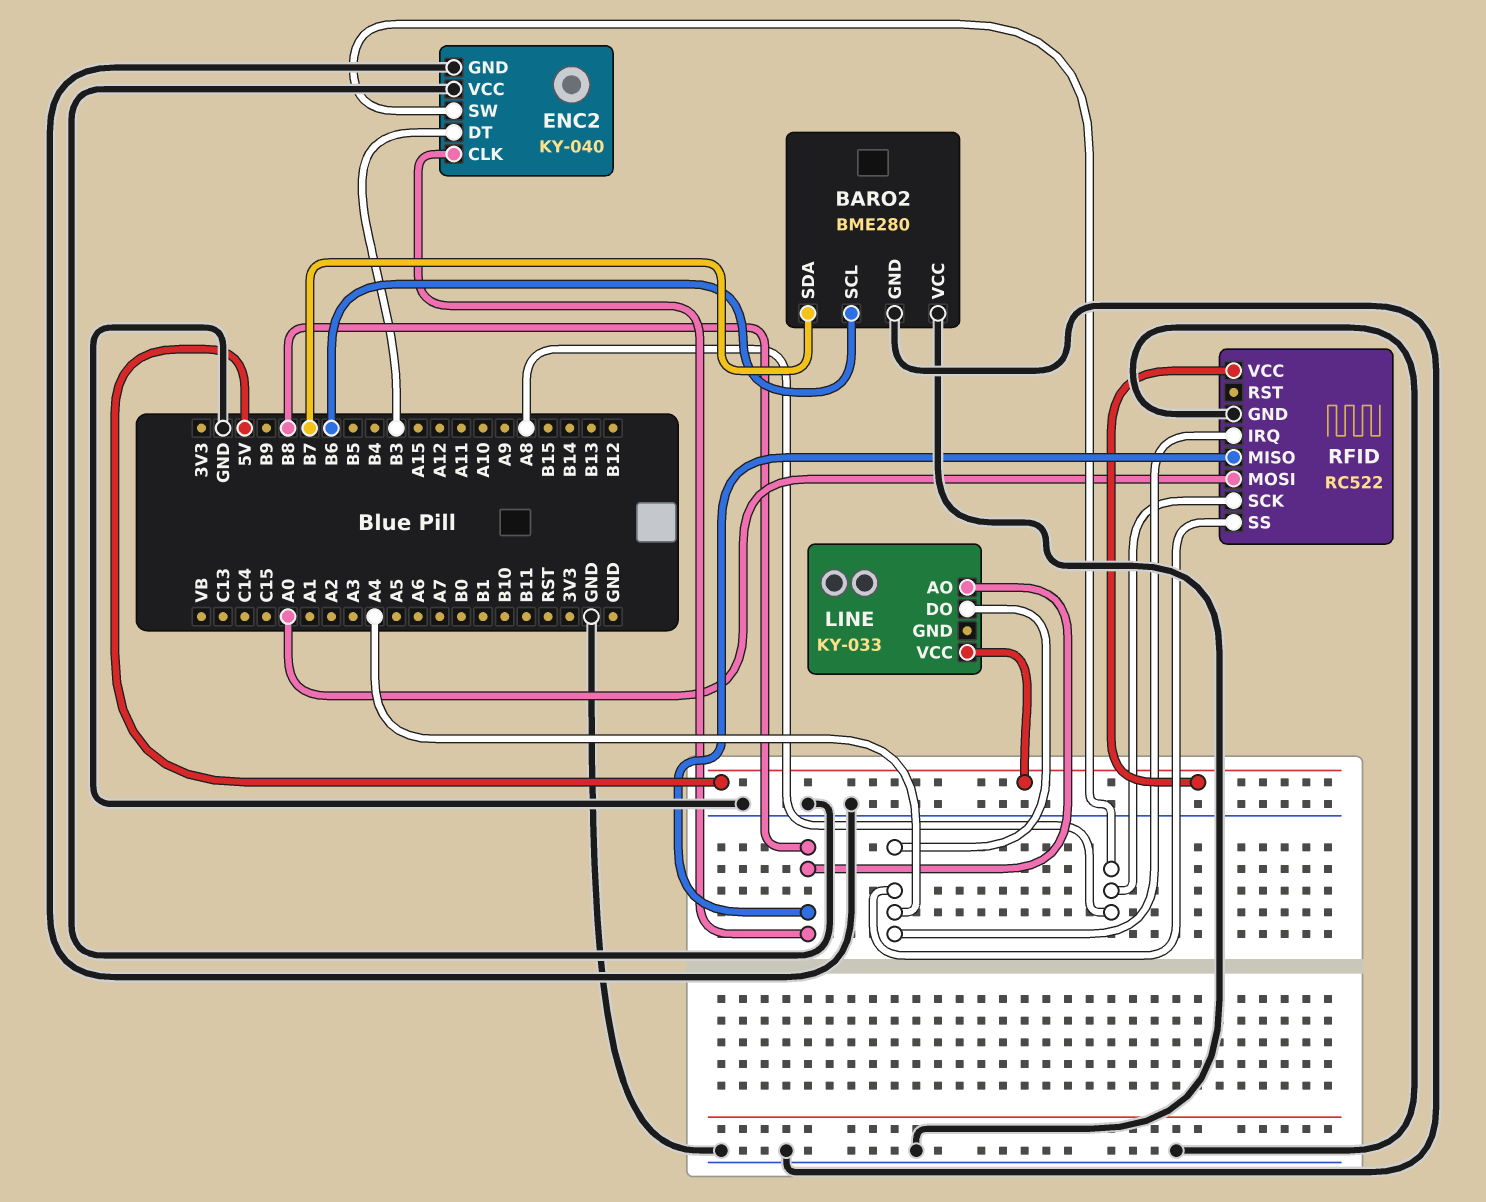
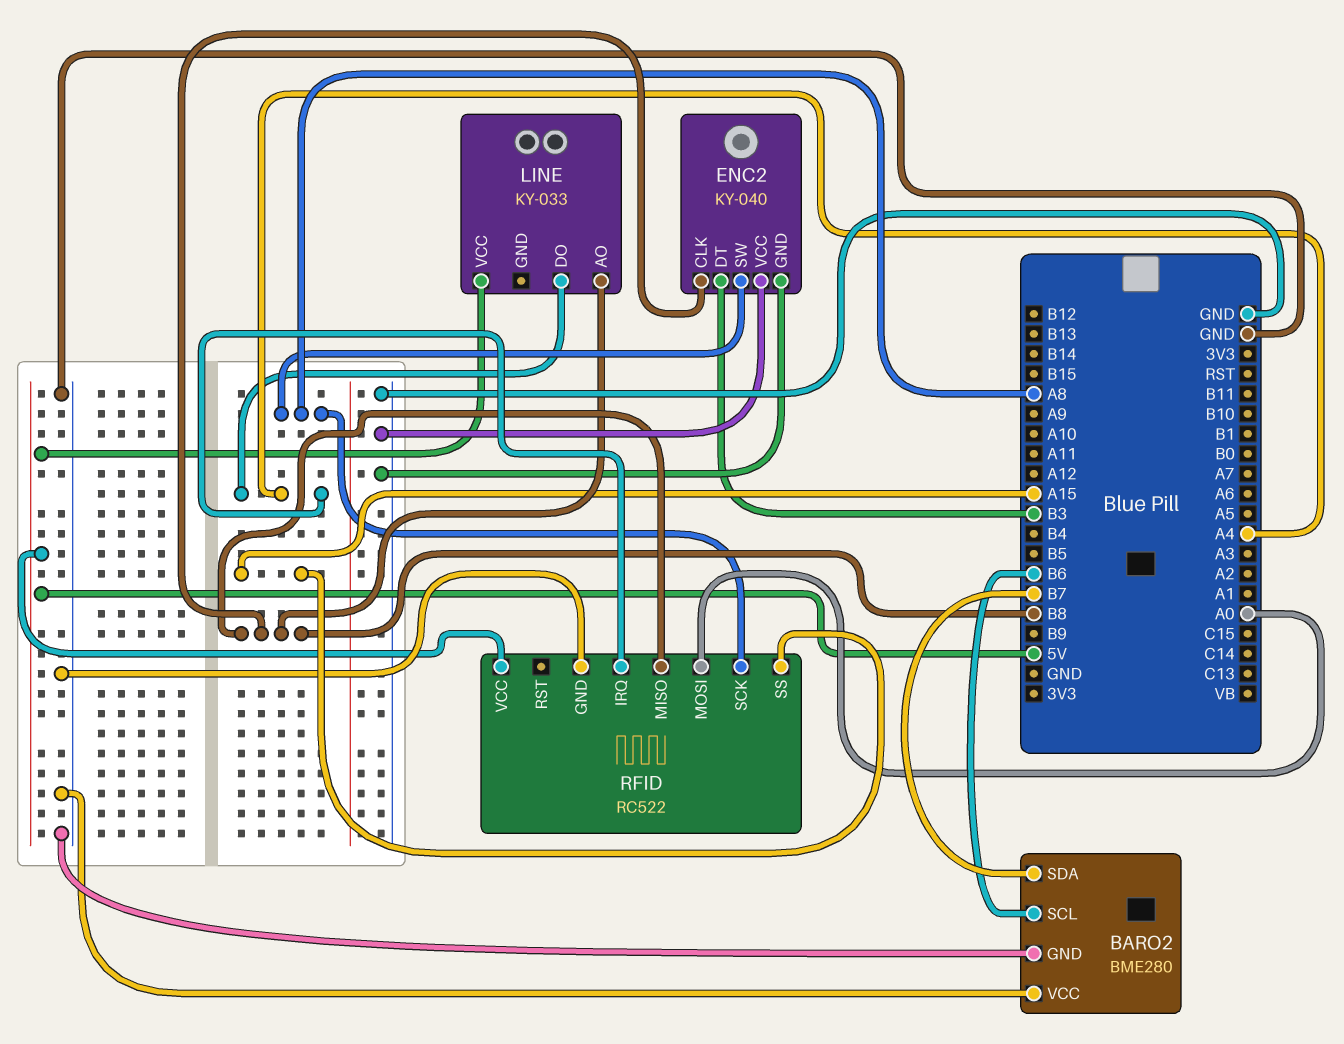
RFID pin SS: A4 -> A15

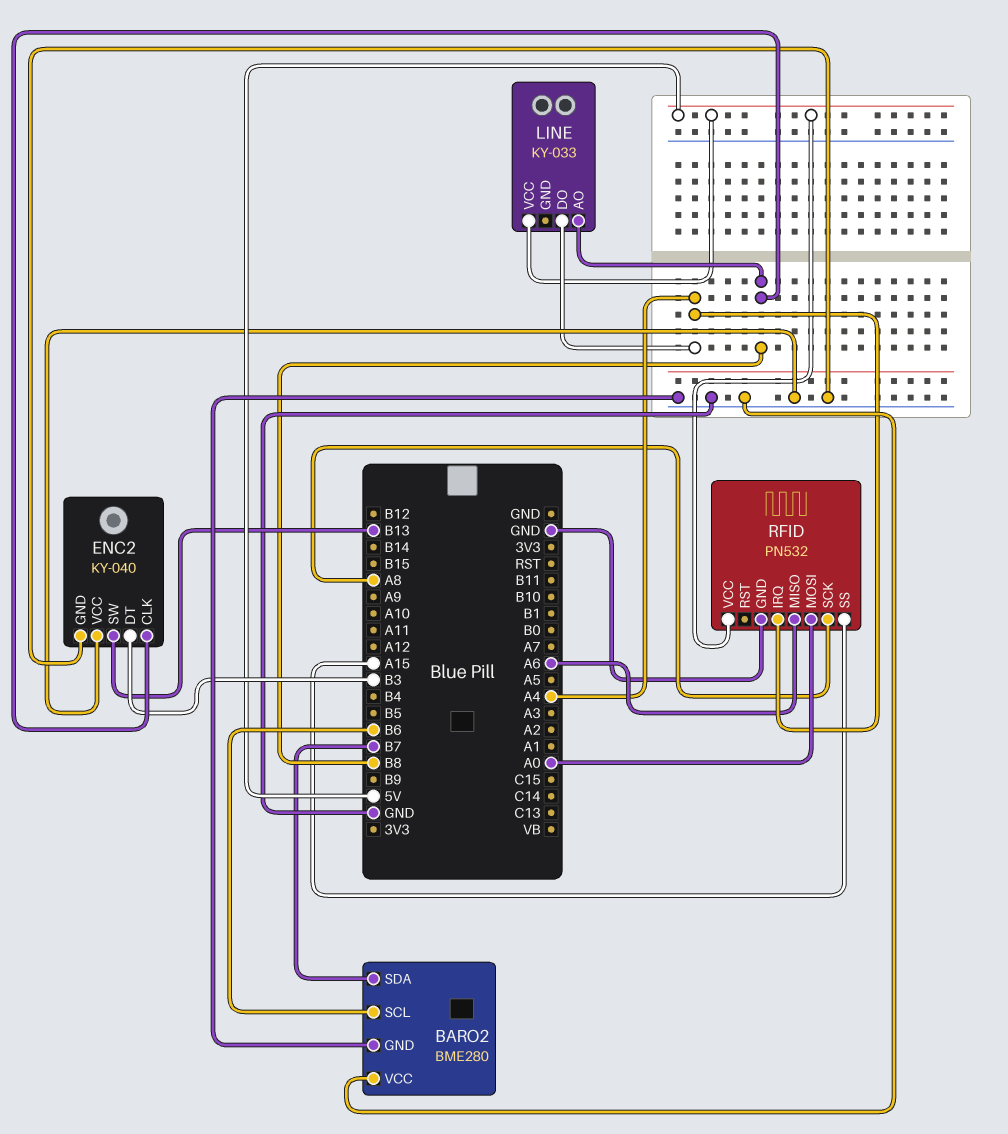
ENC2 pin SW: A8 -> B13
RFID: RC522 -> PN532
RFID pin MISO: B8 -> A6

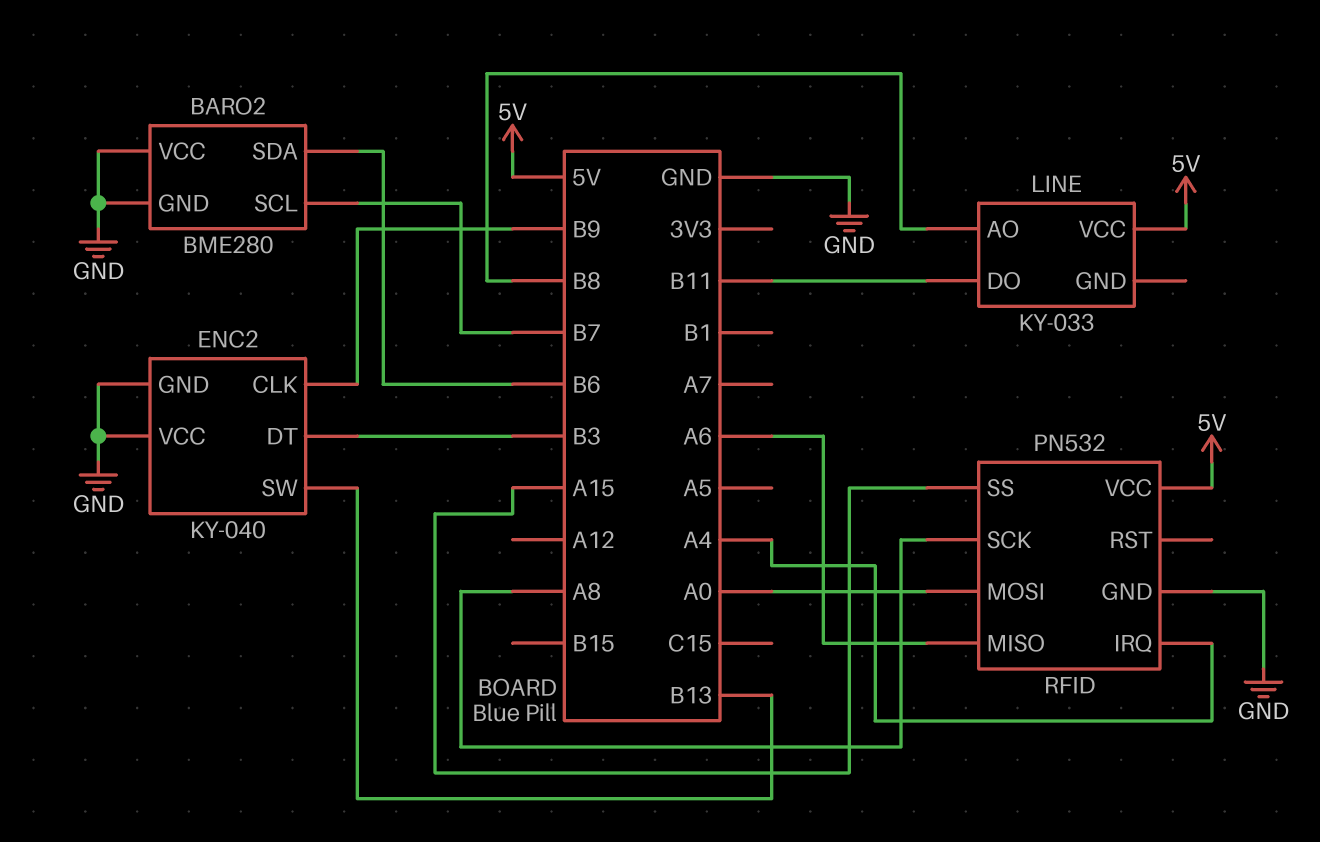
BARO2 pin SCL: B6 -> B7
BARO2 pin SDA: B7 -> B6
ENC2 pin CLK: B8 -> B9
LINE pin DO: A4 -> B11

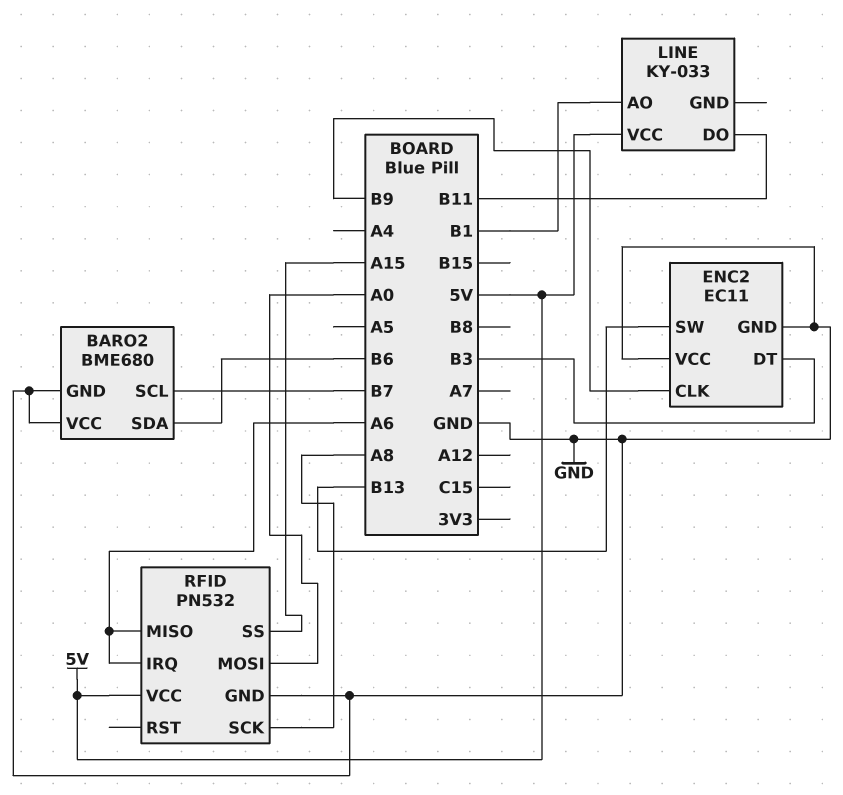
BARO2: BME280 -> BME680
ENC2: KY-040 -> EC11
LINE pin AO: B8 -> B1
RFID pin IRQ: A4 -> A6

